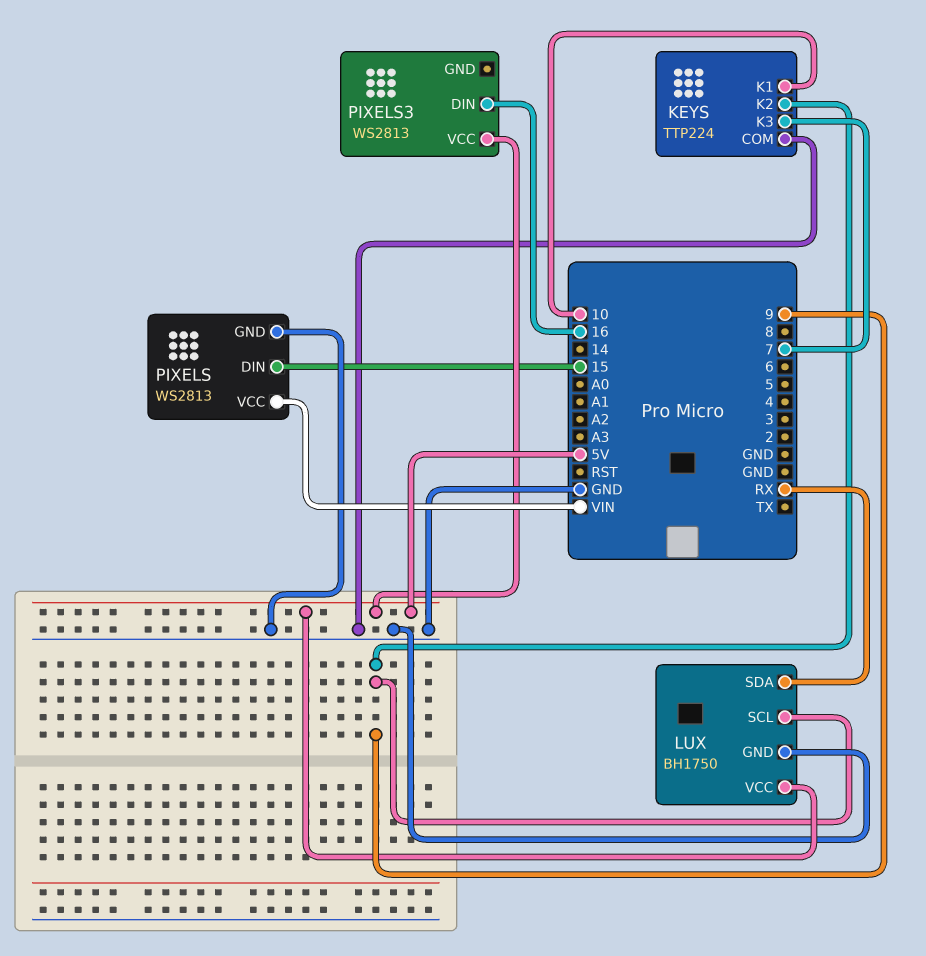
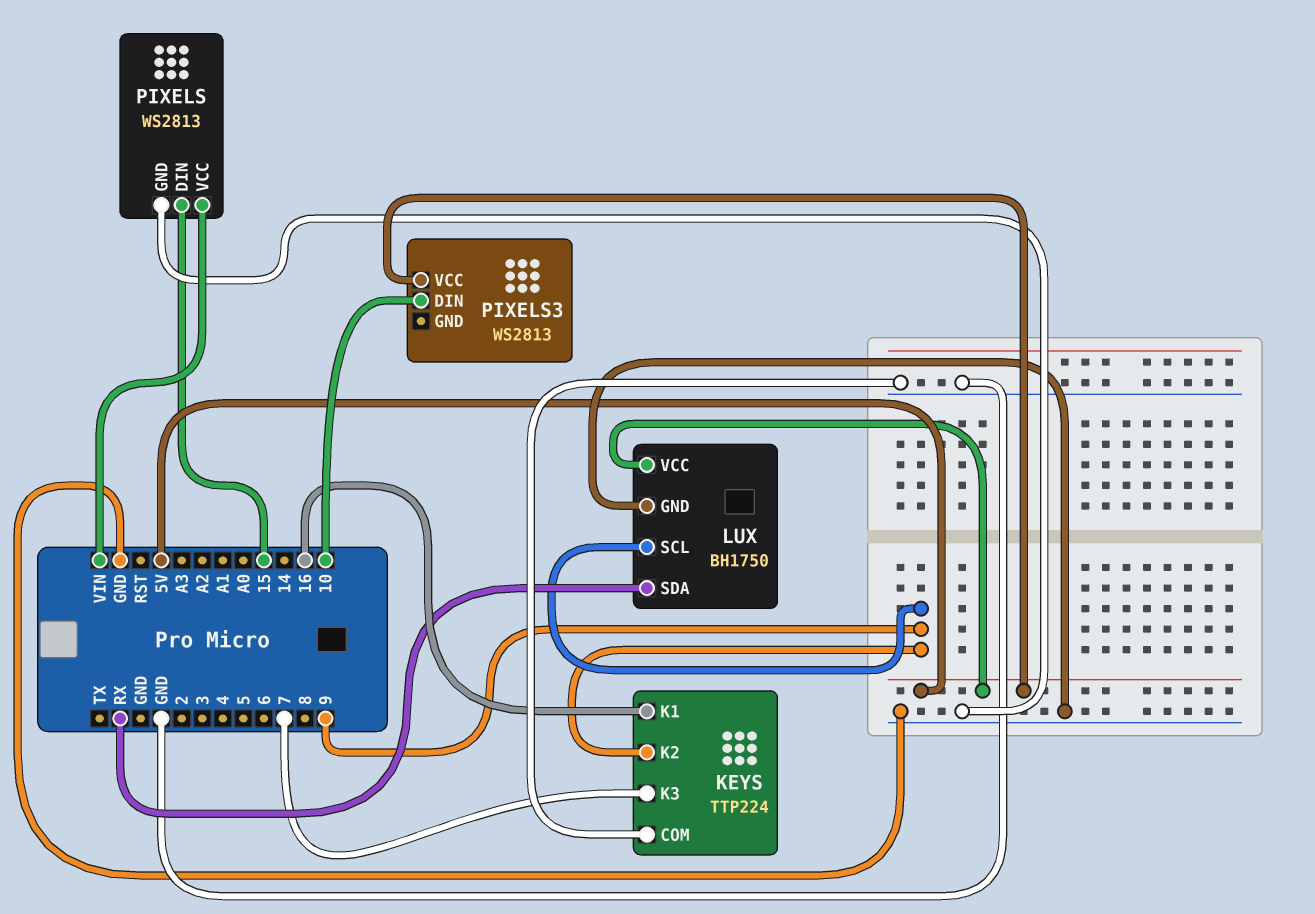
KEYS pin K1: 10 -> 16
PIXELS3 pin DIN: 16 -> 10

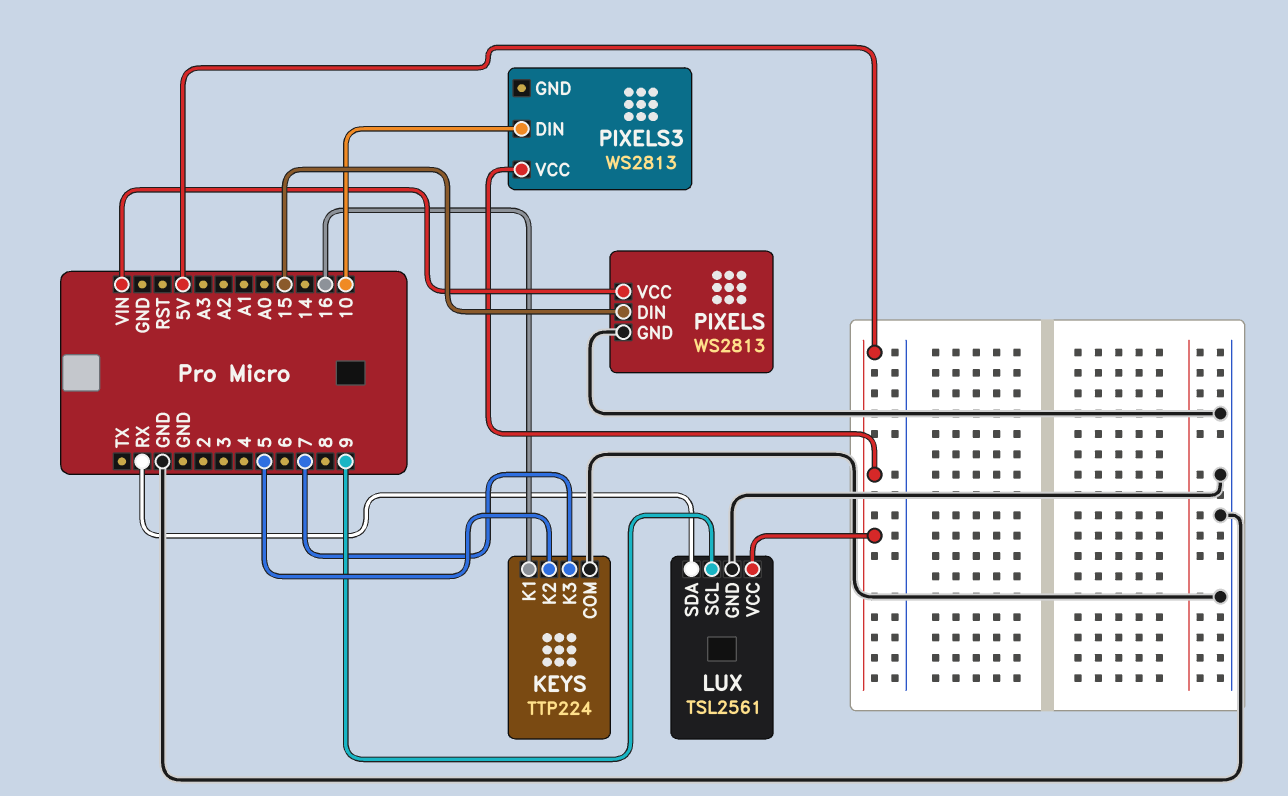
KEYS pin K2: 9 -> 5
LUX: BH1750 -> TSL2561

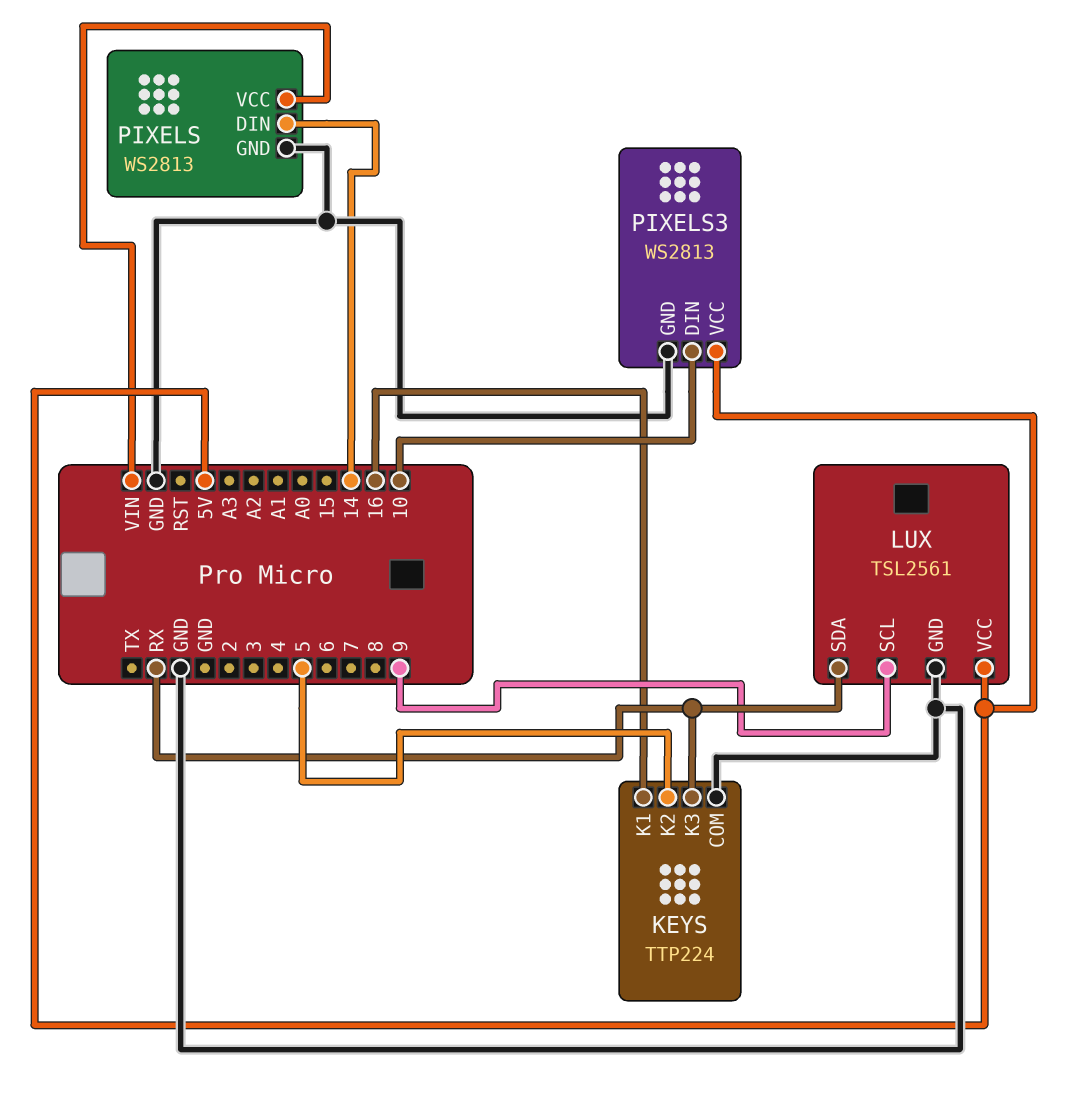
KEYS pin K3: 7 -> RX
PIXELS pin DIN: 15 -> 14
PIXELS3 pin GND: none -> GND

